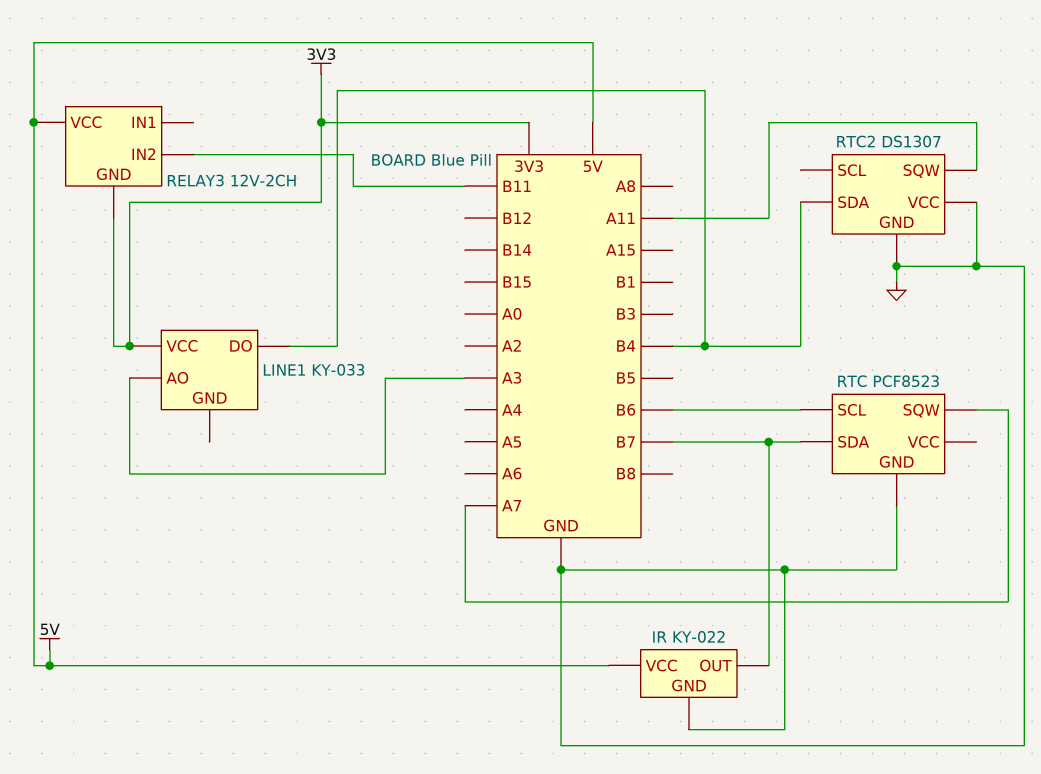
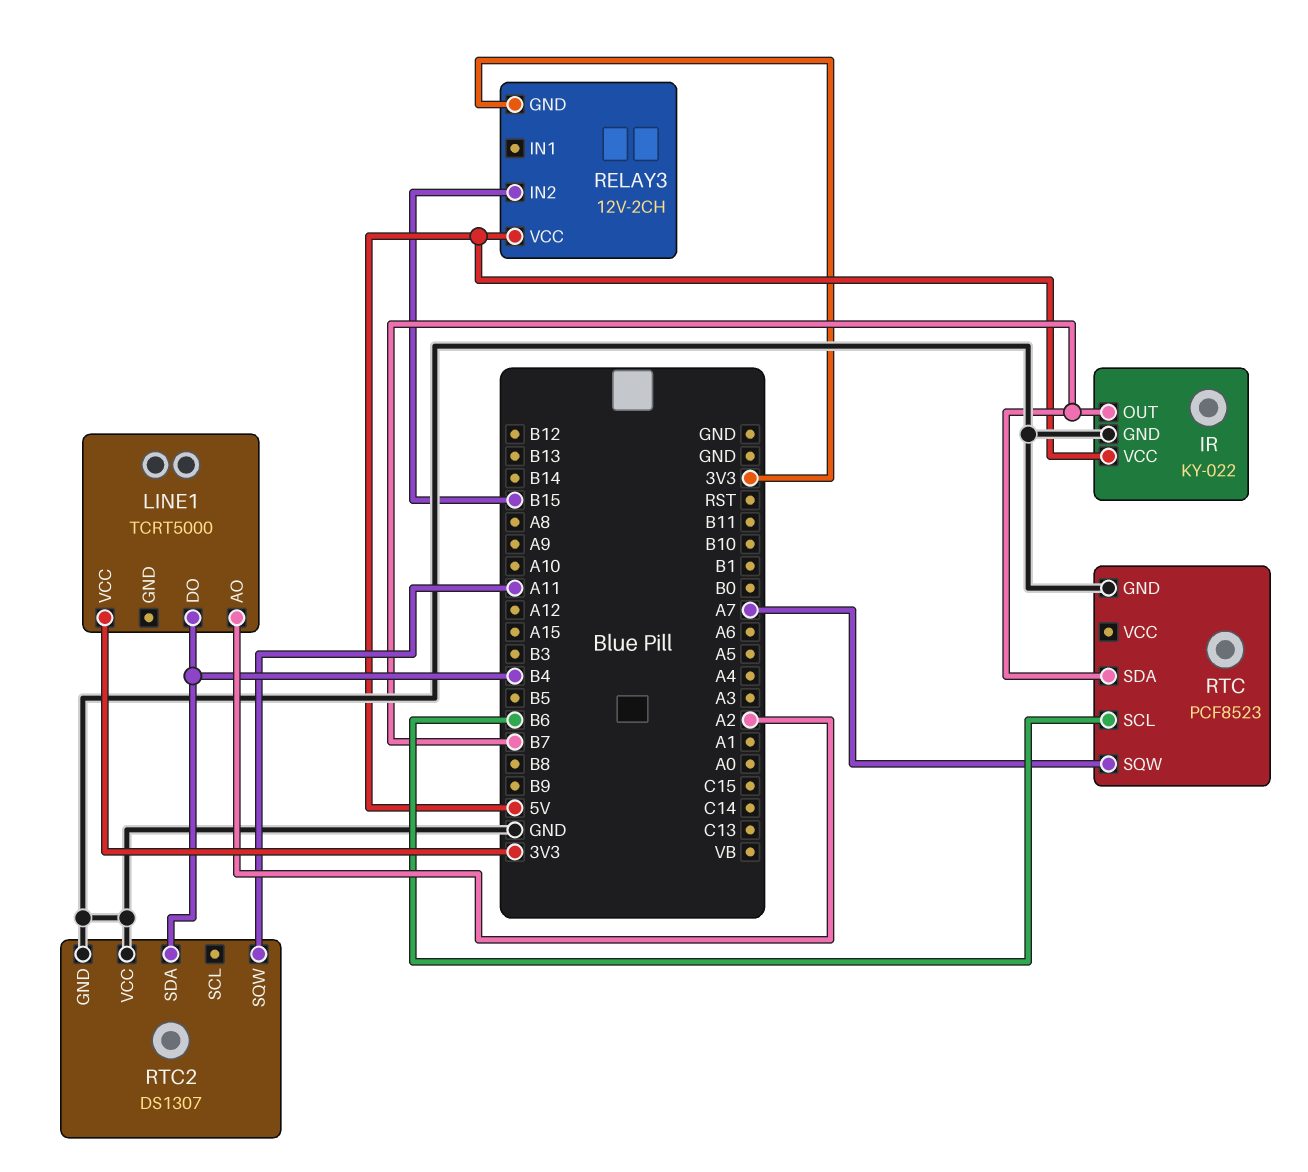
LINE1: KY-033 -> TCRT5000
LINE1 pin AO: A3 -> A2
RELAY3 pin IN2: B11 -> B15

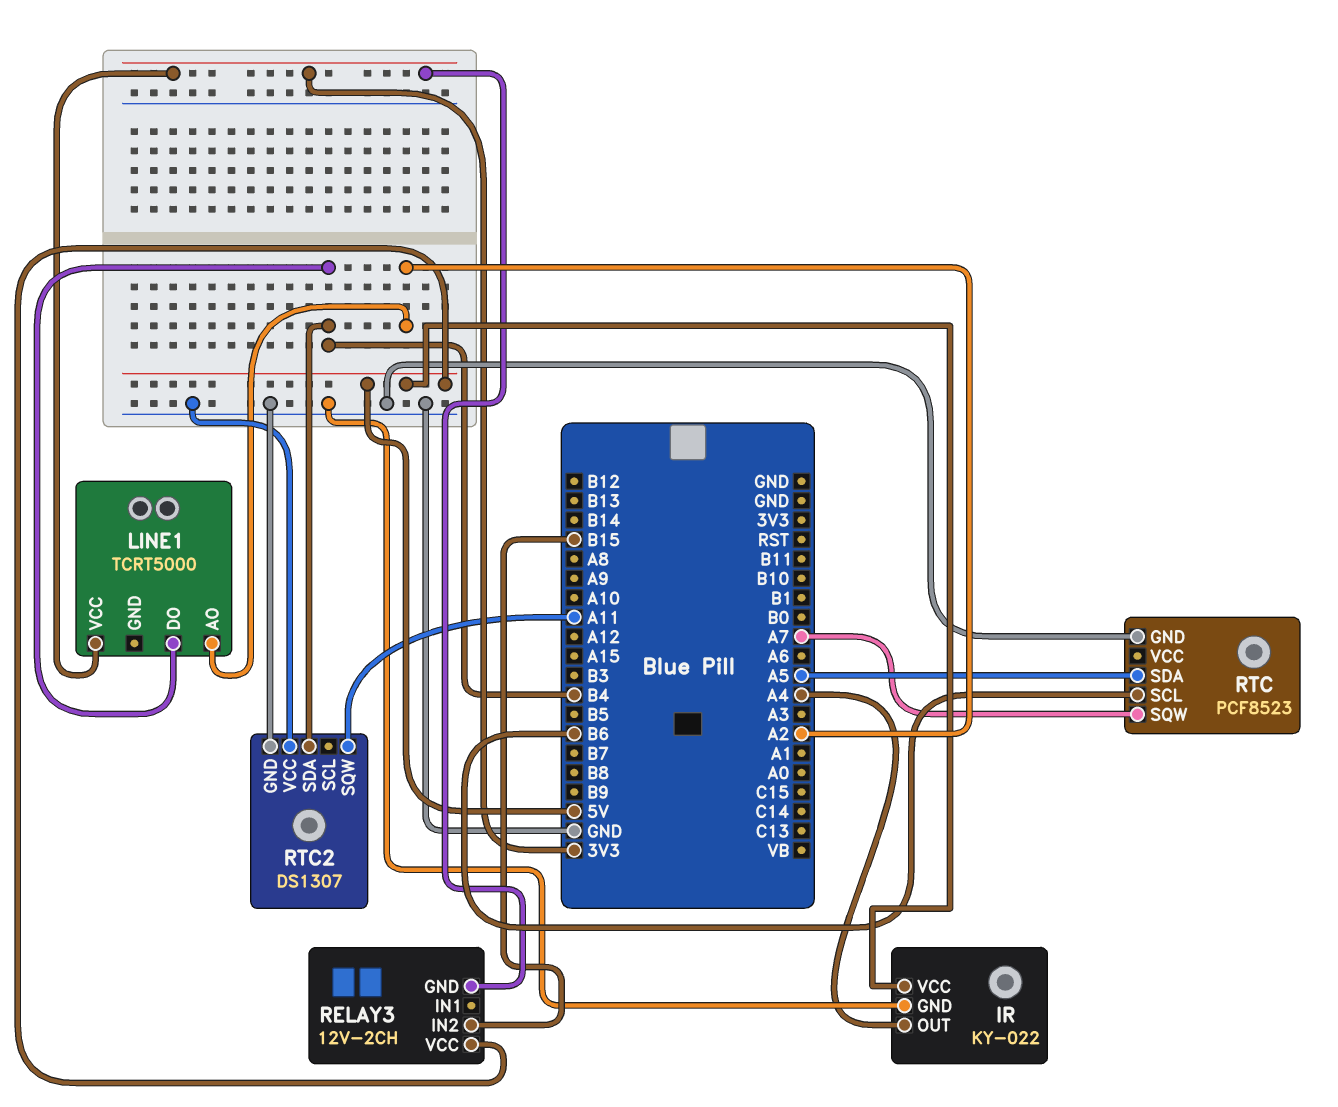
IR pin OUT: B7 -> A4
RTC pin SDA: B7 -> A5

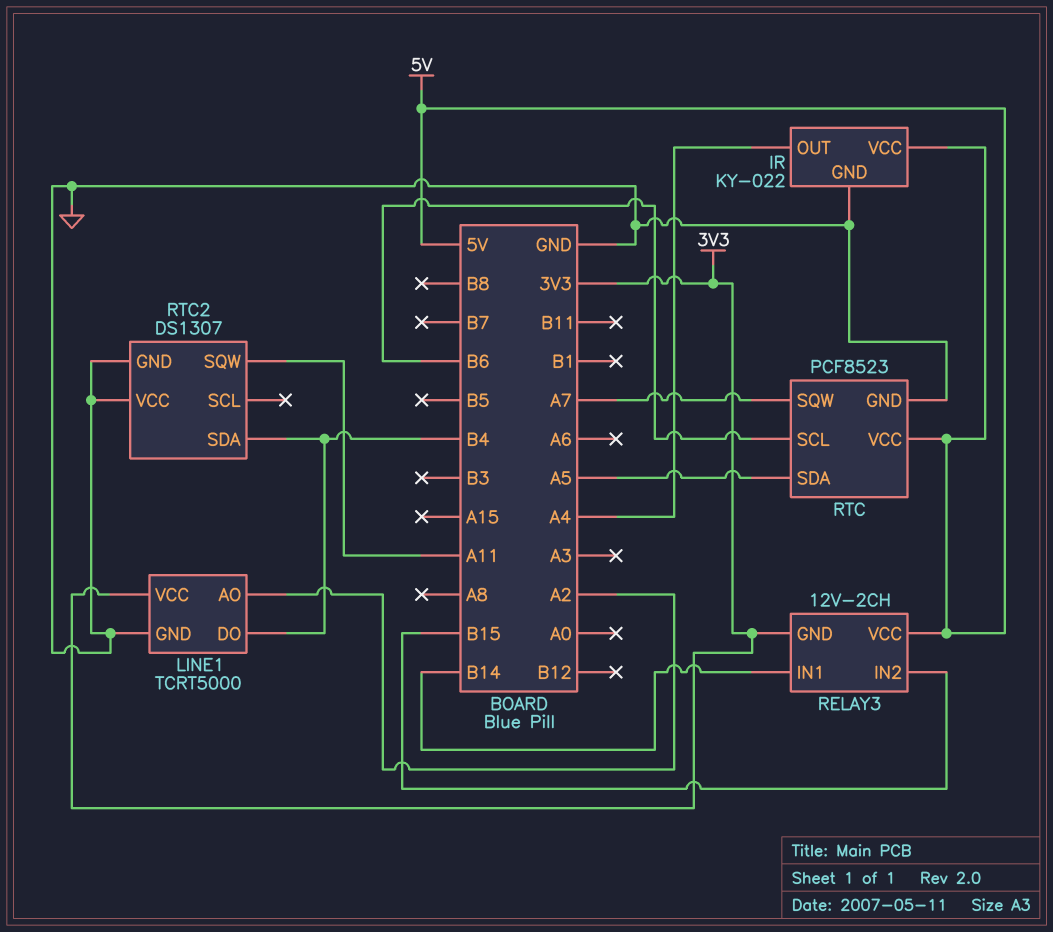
LINE1 pin GND: none -> GND
RELAY3 pin IN1: none -> B14
RTC pin VCC: none -> 5V

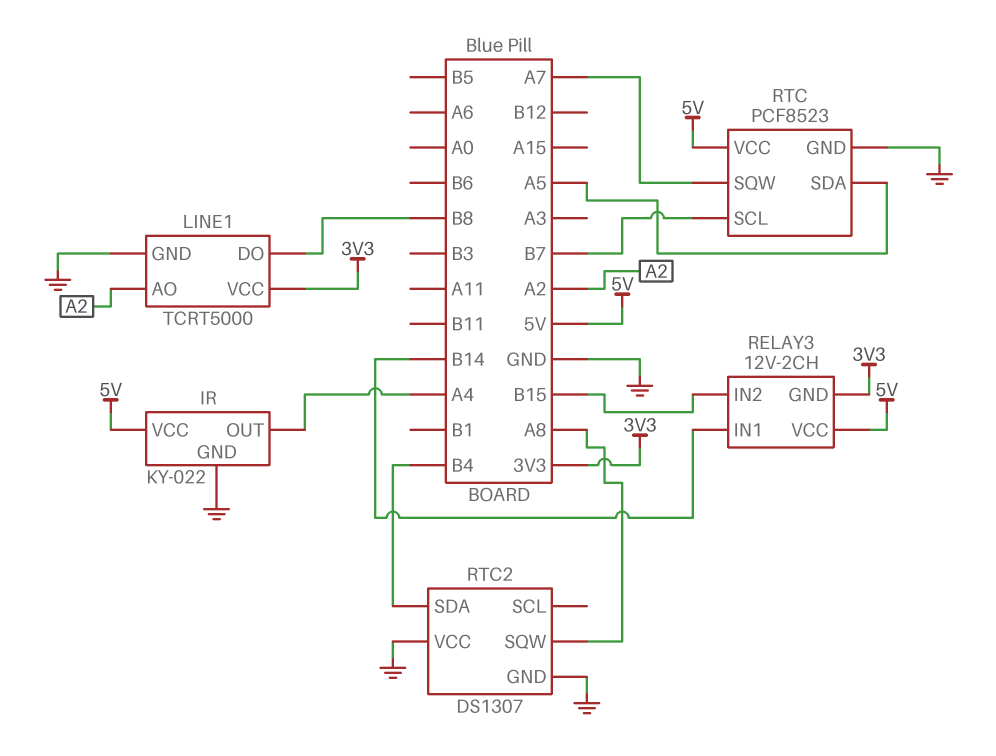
LINE1 pin DO: B4 -> B8
RTC pin SCL: B6 -> B7
RTC2 pin SQW: A11 -> A8

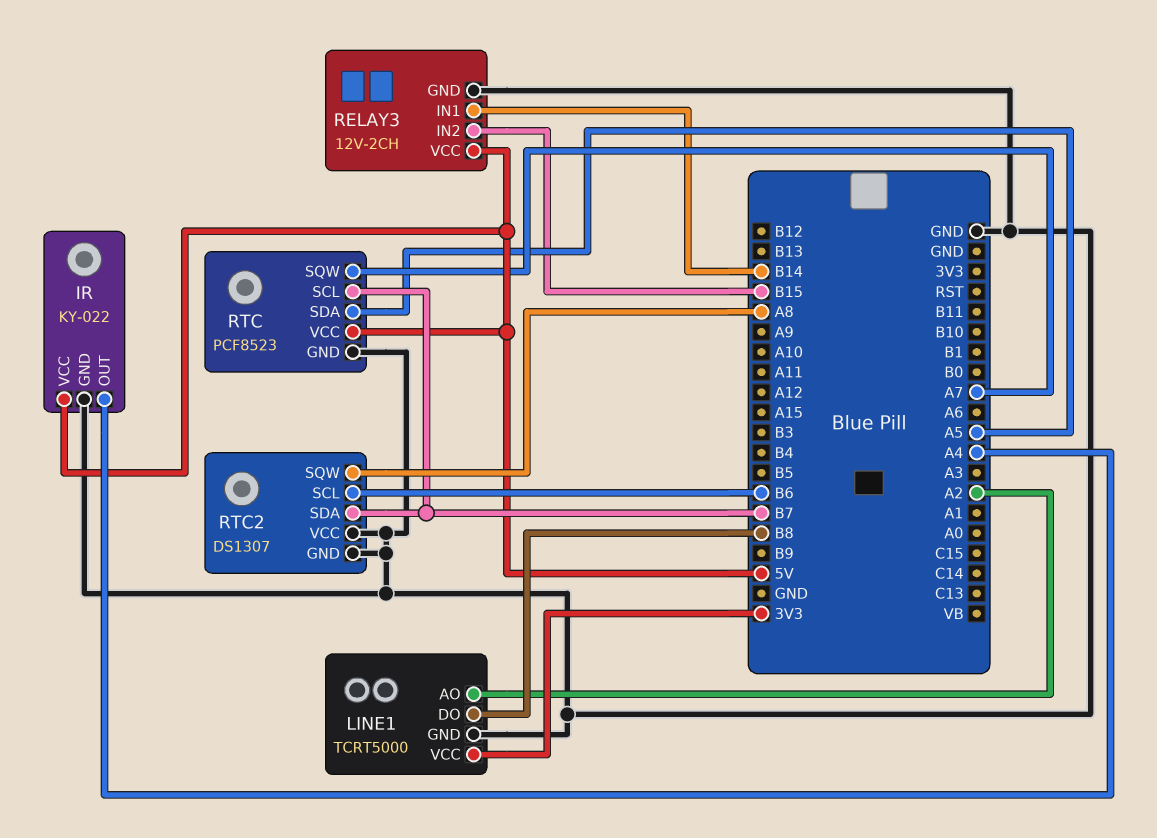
RELAY3 pin GND: 3V3 -> GND
RTC2 pin SCL: none -> B6
RTC2 pin SDA: B4 -> B7

